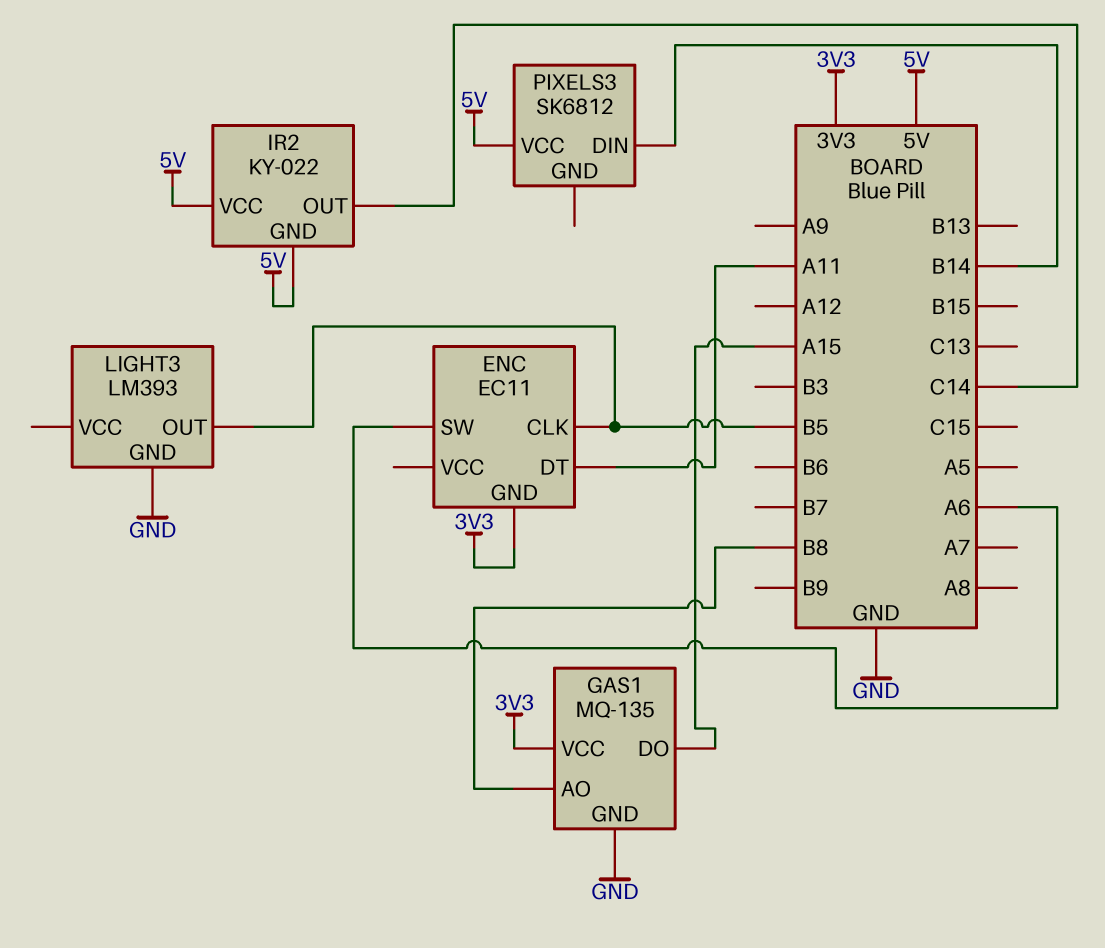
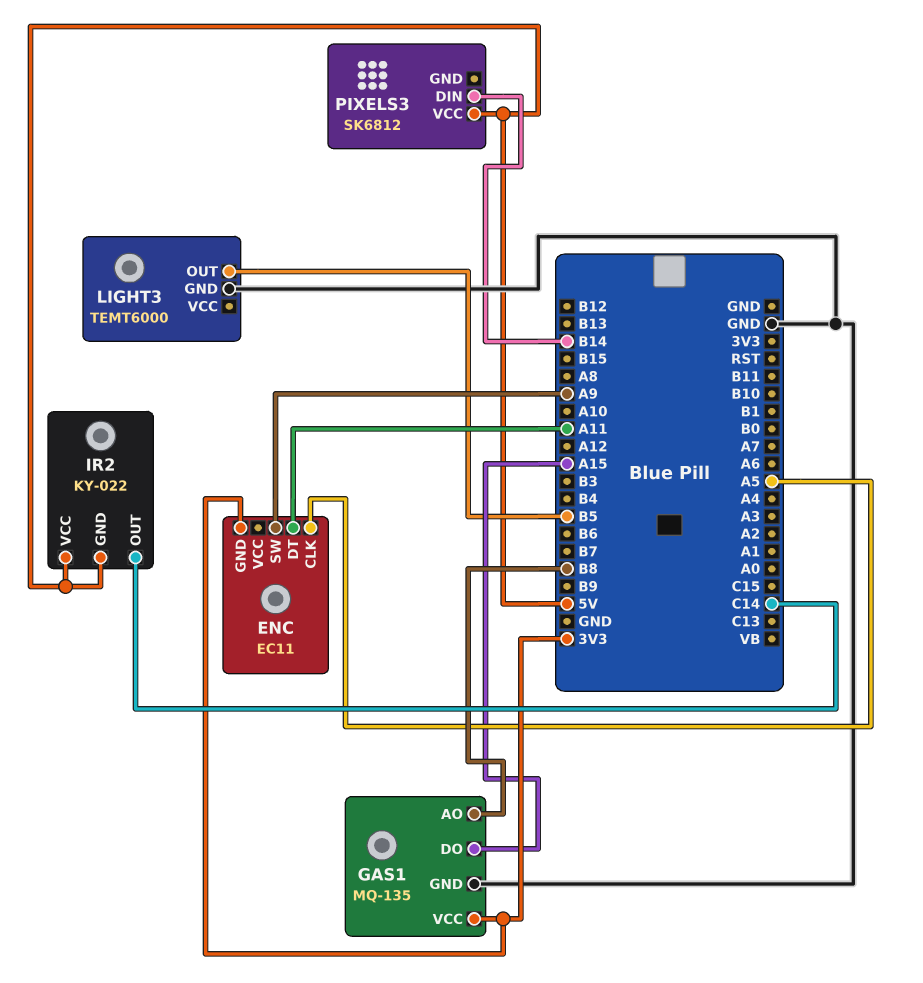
ENC pin CLK: B5 -> A5
ENC pin SW: A6 -> A9
LIGHT3: LM393 -> TEMT6000

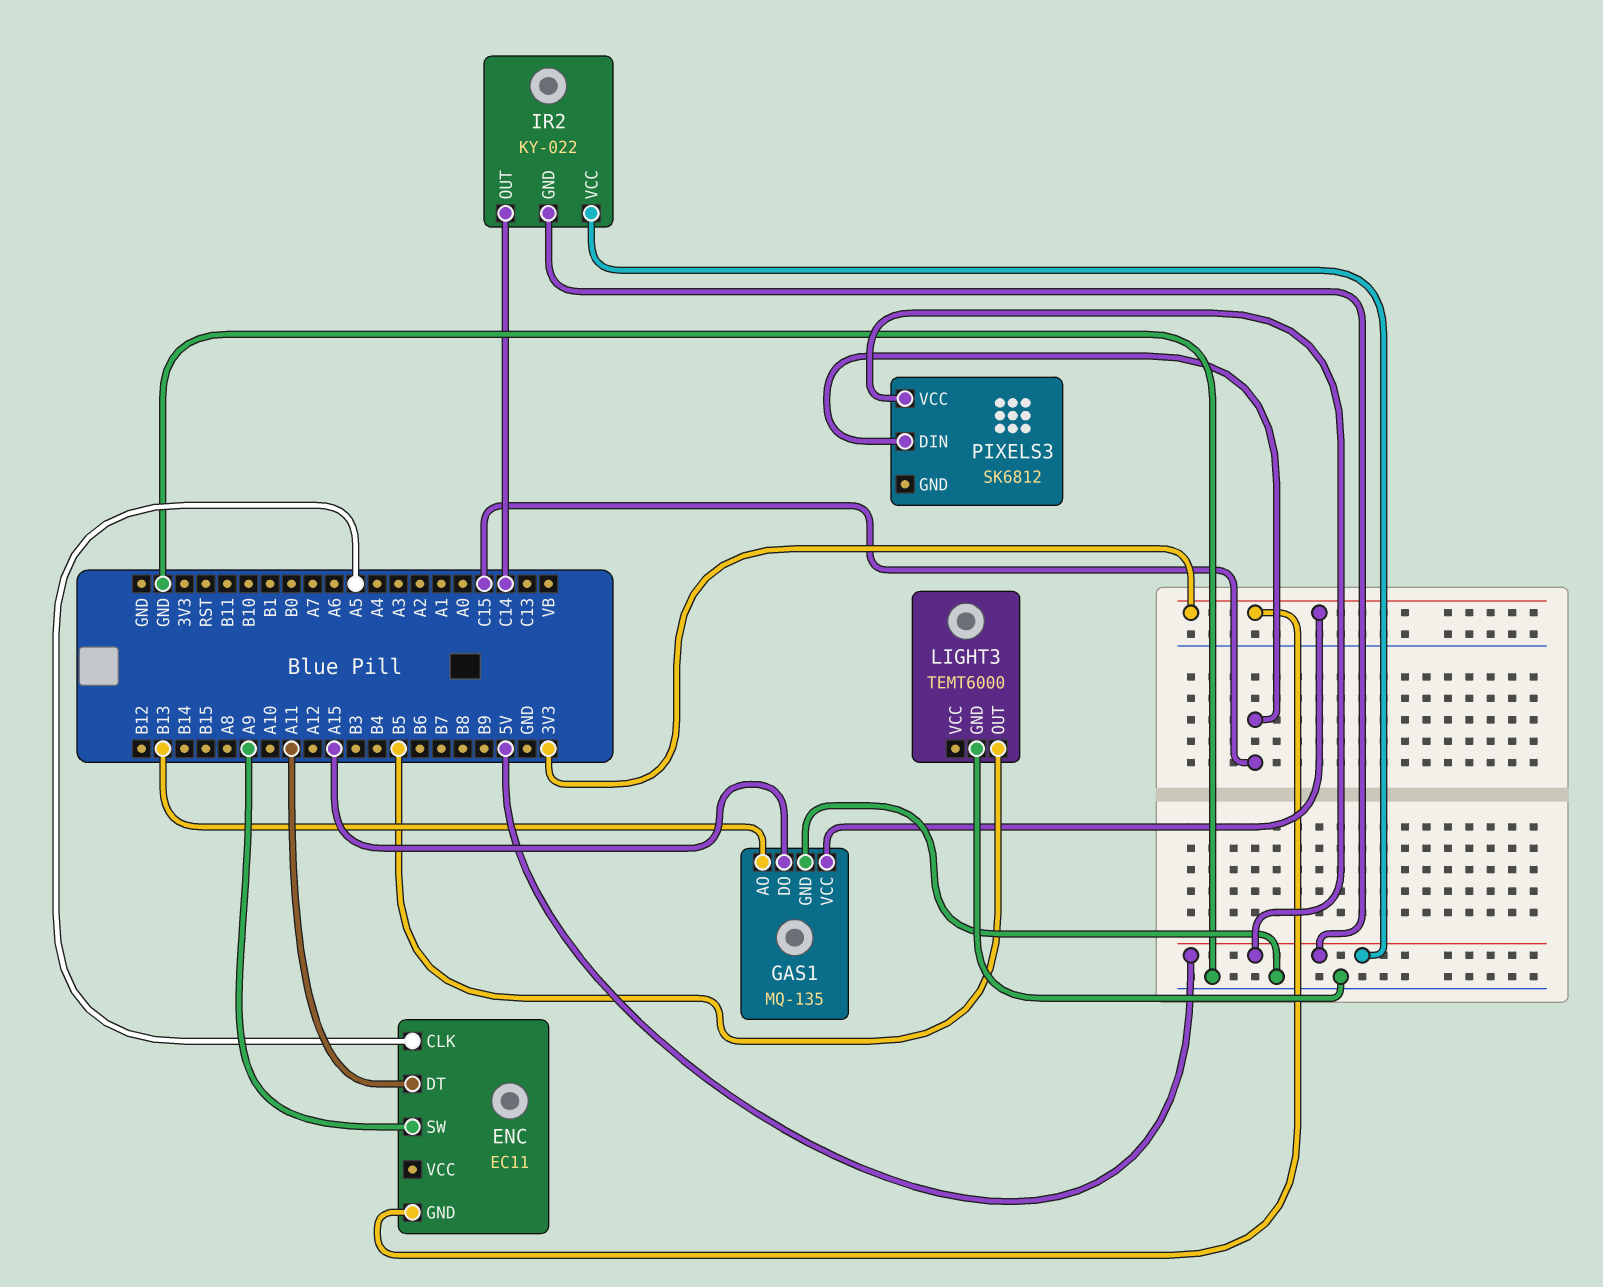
GAS1 pin AO: B8 -> B13
PIXELS3 pin DIN: B14 -> C15

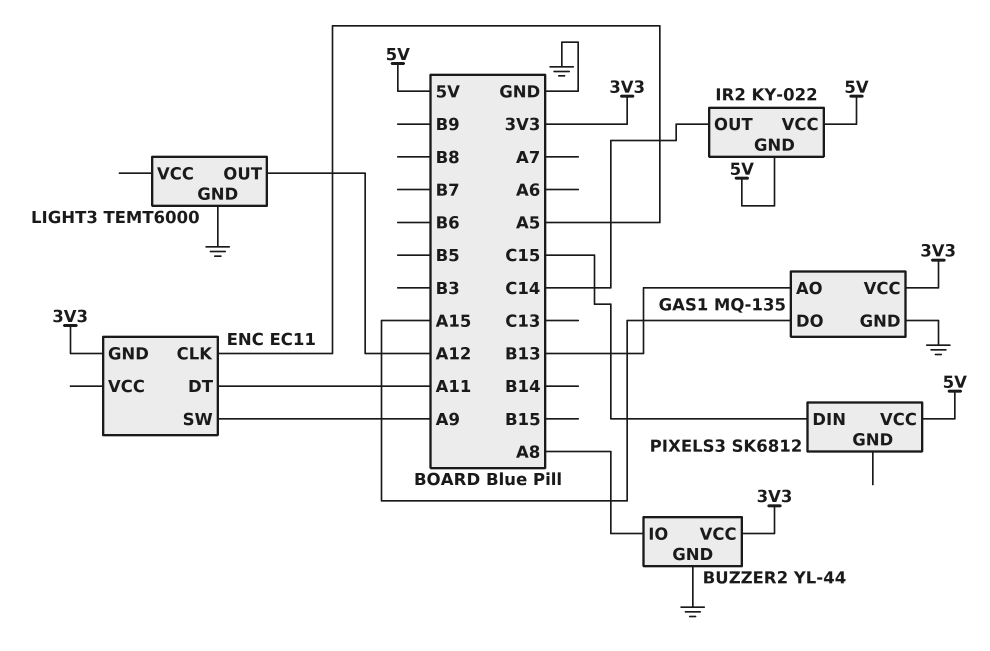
BUZZER2: none -> YL-44
BUZZER2 pin GND: none -> GND
BUZZER2 pin IO: none -> A8
BUZZER2 pin VCC: none -> 3V3
LIGHT3 pin OUT: B5 -> A12

